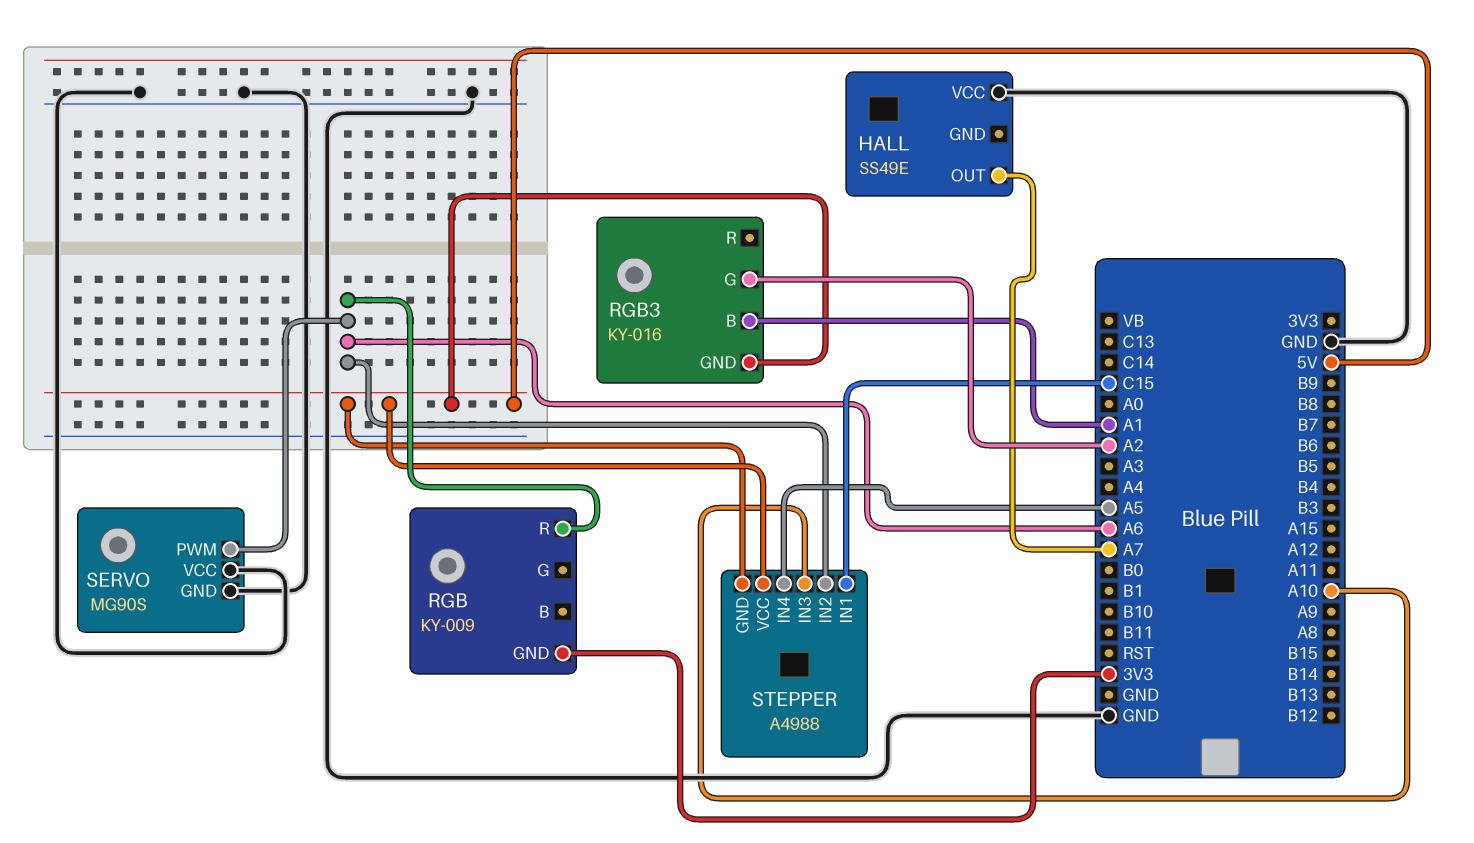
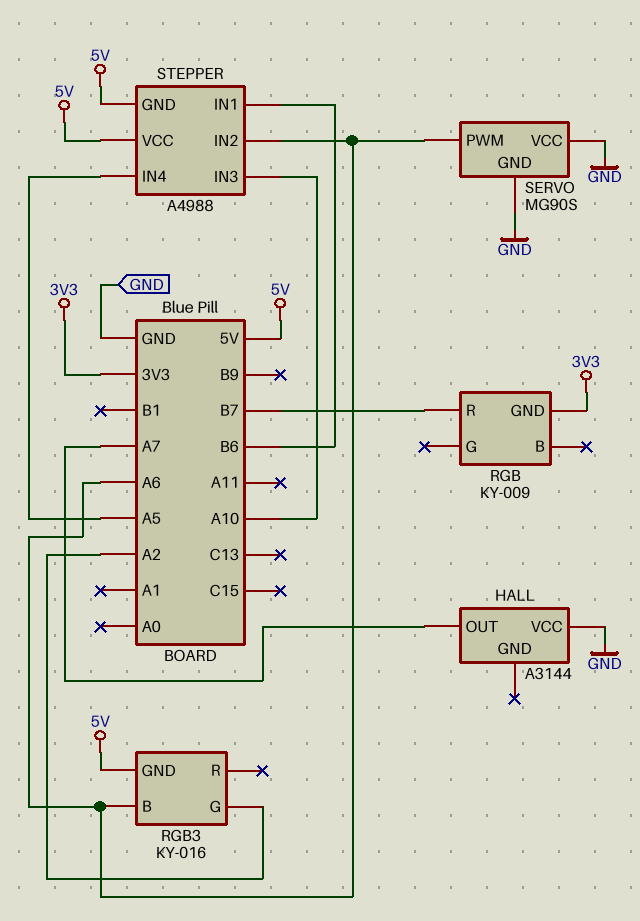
HALL: SS49E -> A3144
RGB pin R: A6 -> B7
RGB3 pin B: A1 -> A6
STEPPER pin IN1: C15 -> B6

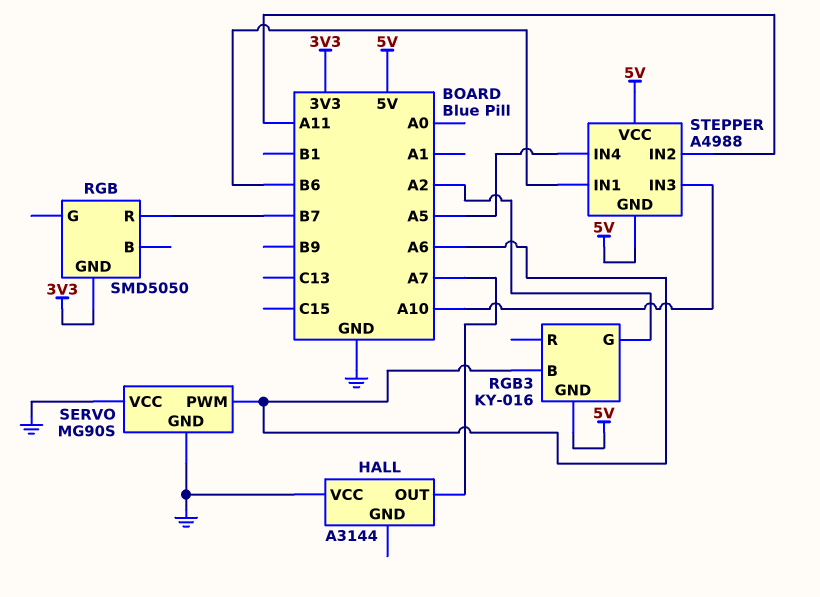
RGB: KY-009 -> SMD5050
STEPPER pin IN2: A6 -> A11

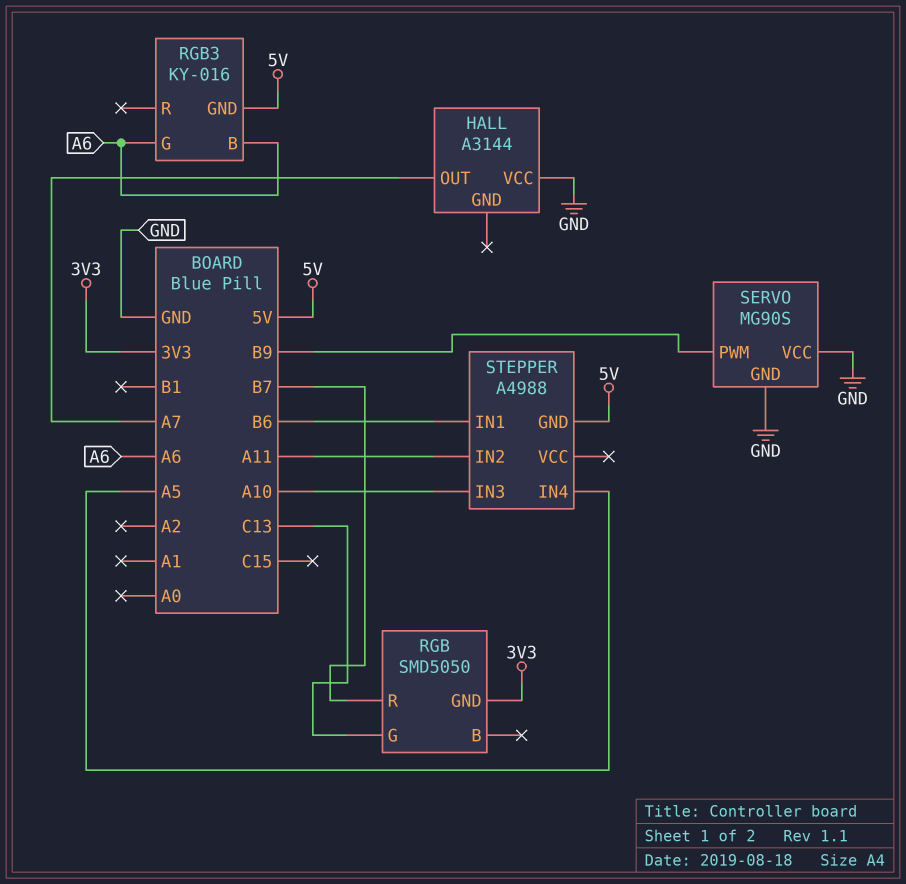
RGB pin G: none -> C13
RGB3 pin G: A2 -> A6
SERVO pin PWM: A6 -> B9
STEPPER pin VCC: 5V -> none

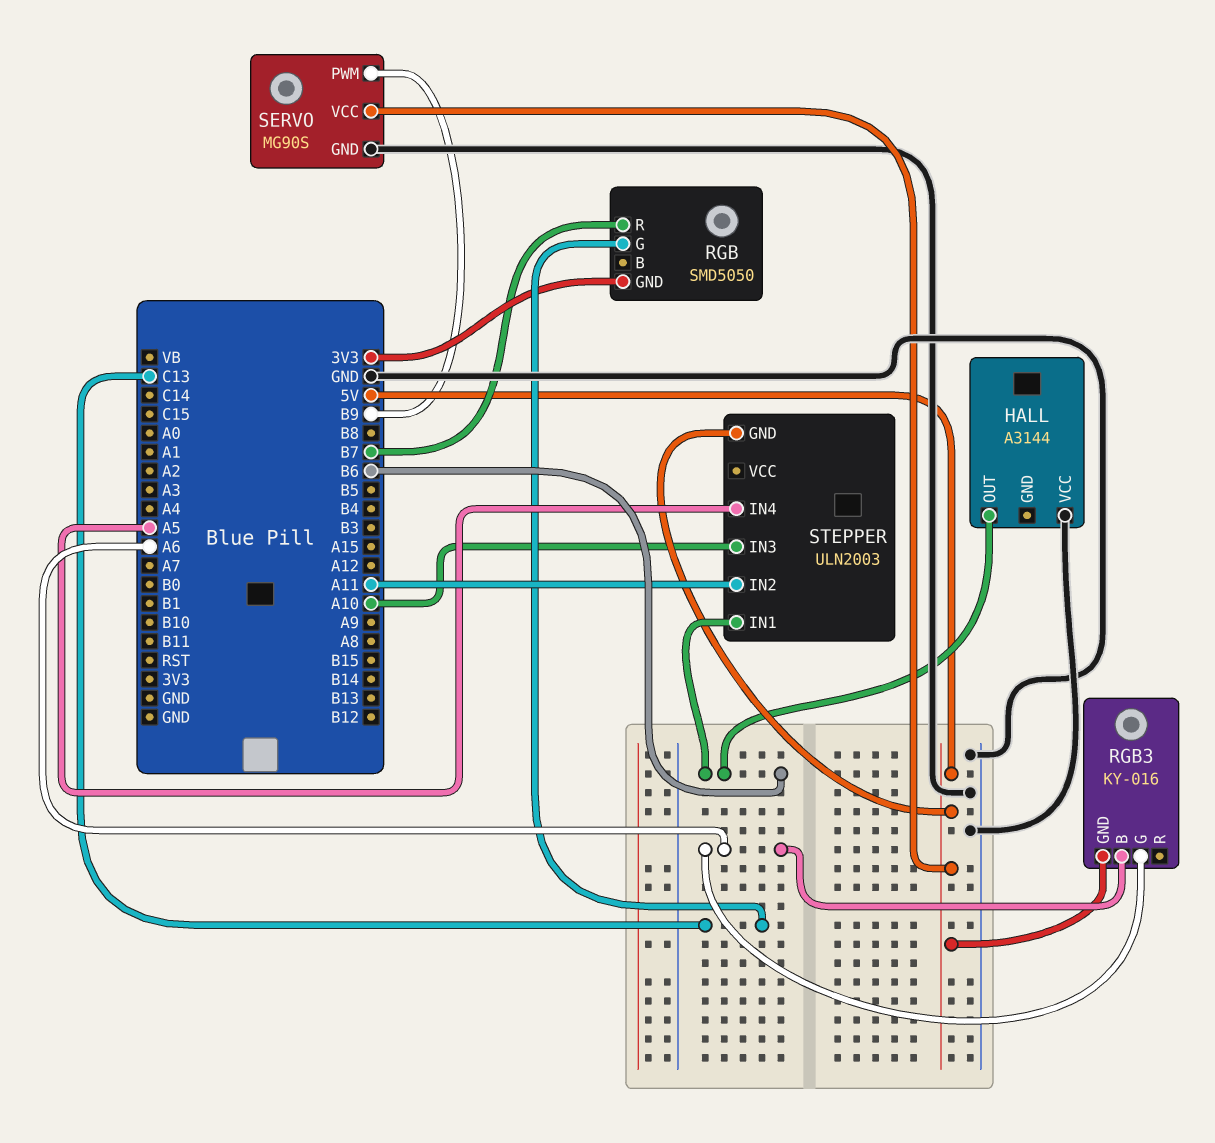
HALL pin OUT: A7 -> B6
SERVO pin VCC: GND -> 5V
STEPPER: A4988 -> ULN2003

